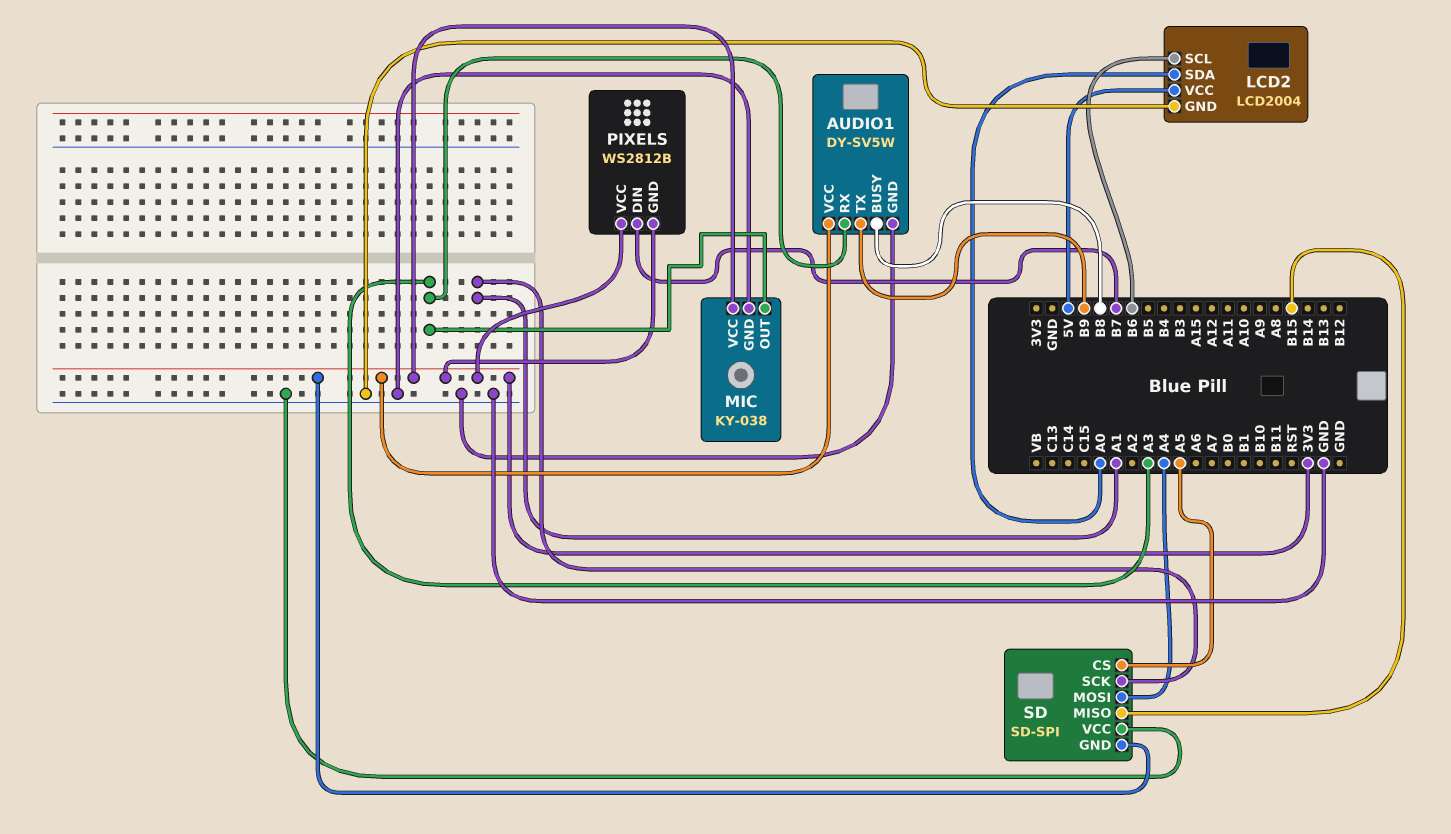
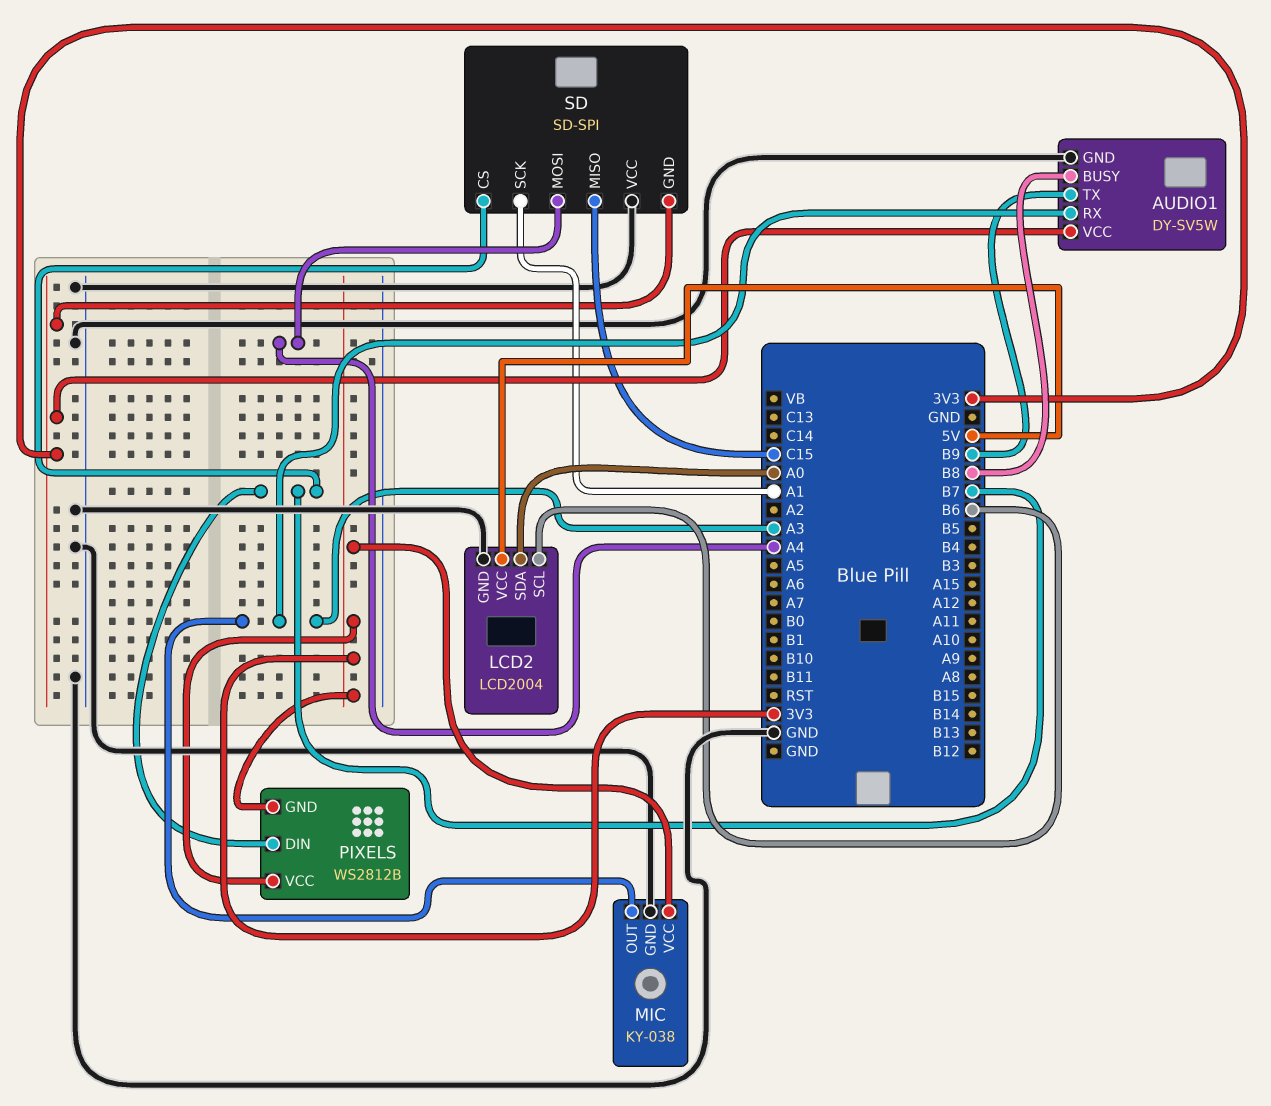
SD pin CS: A5 -> B7
SD pin MISO: B15 -> C15

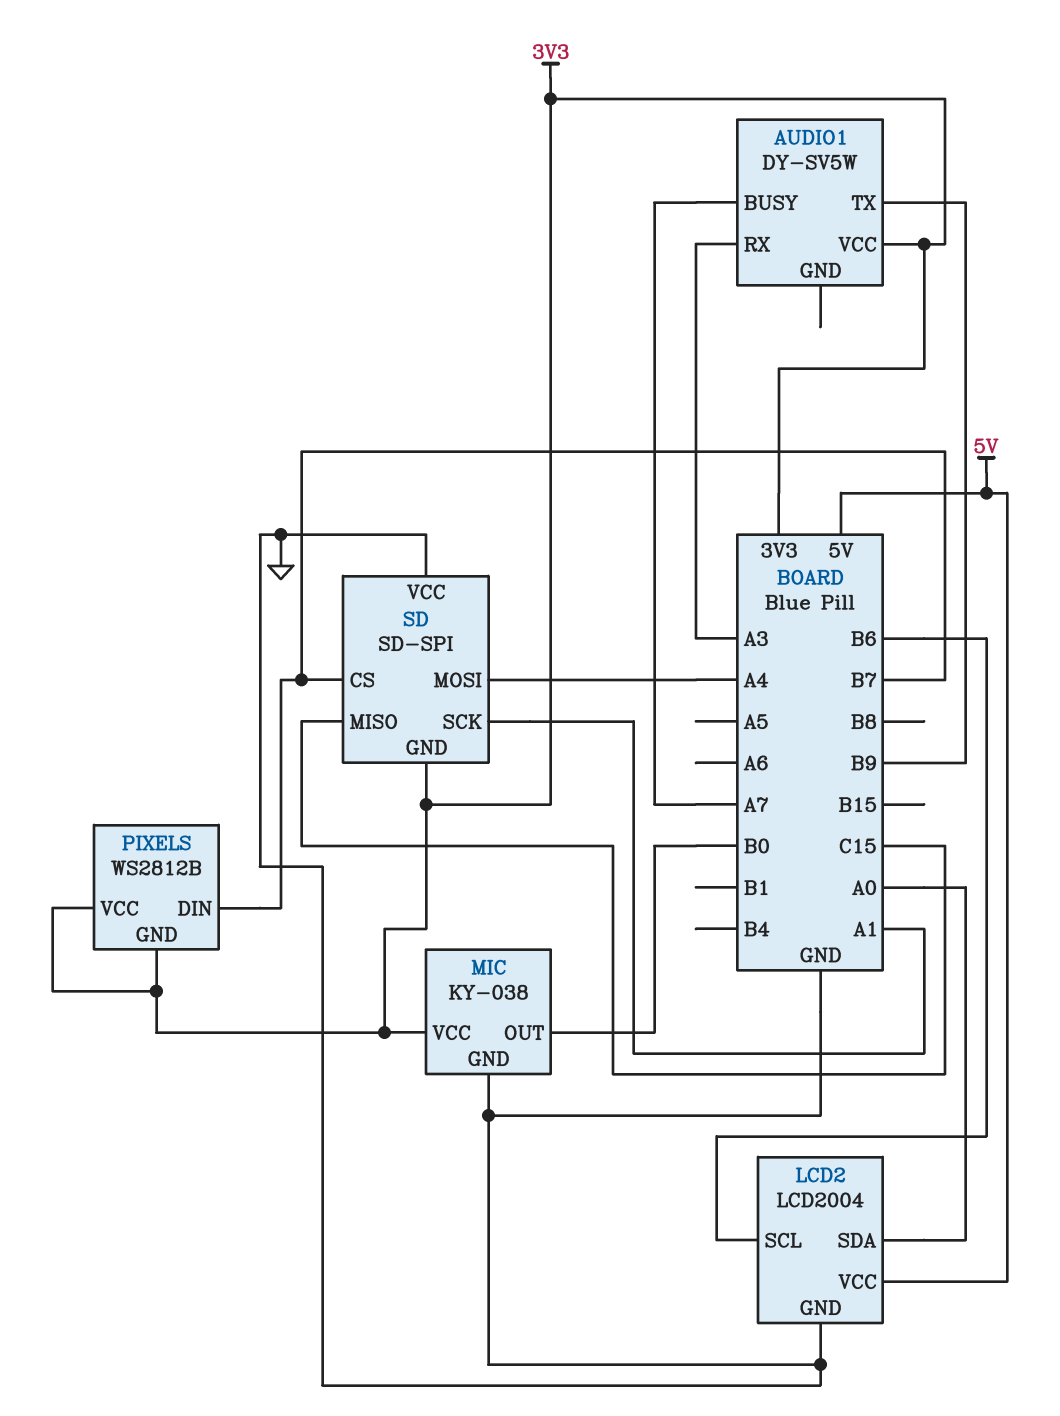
AUDIO1 pin BUSY: B8 -> A7
AUDIO1 pin GND: GND -> none
MIC pin OUT: A3 -> B0

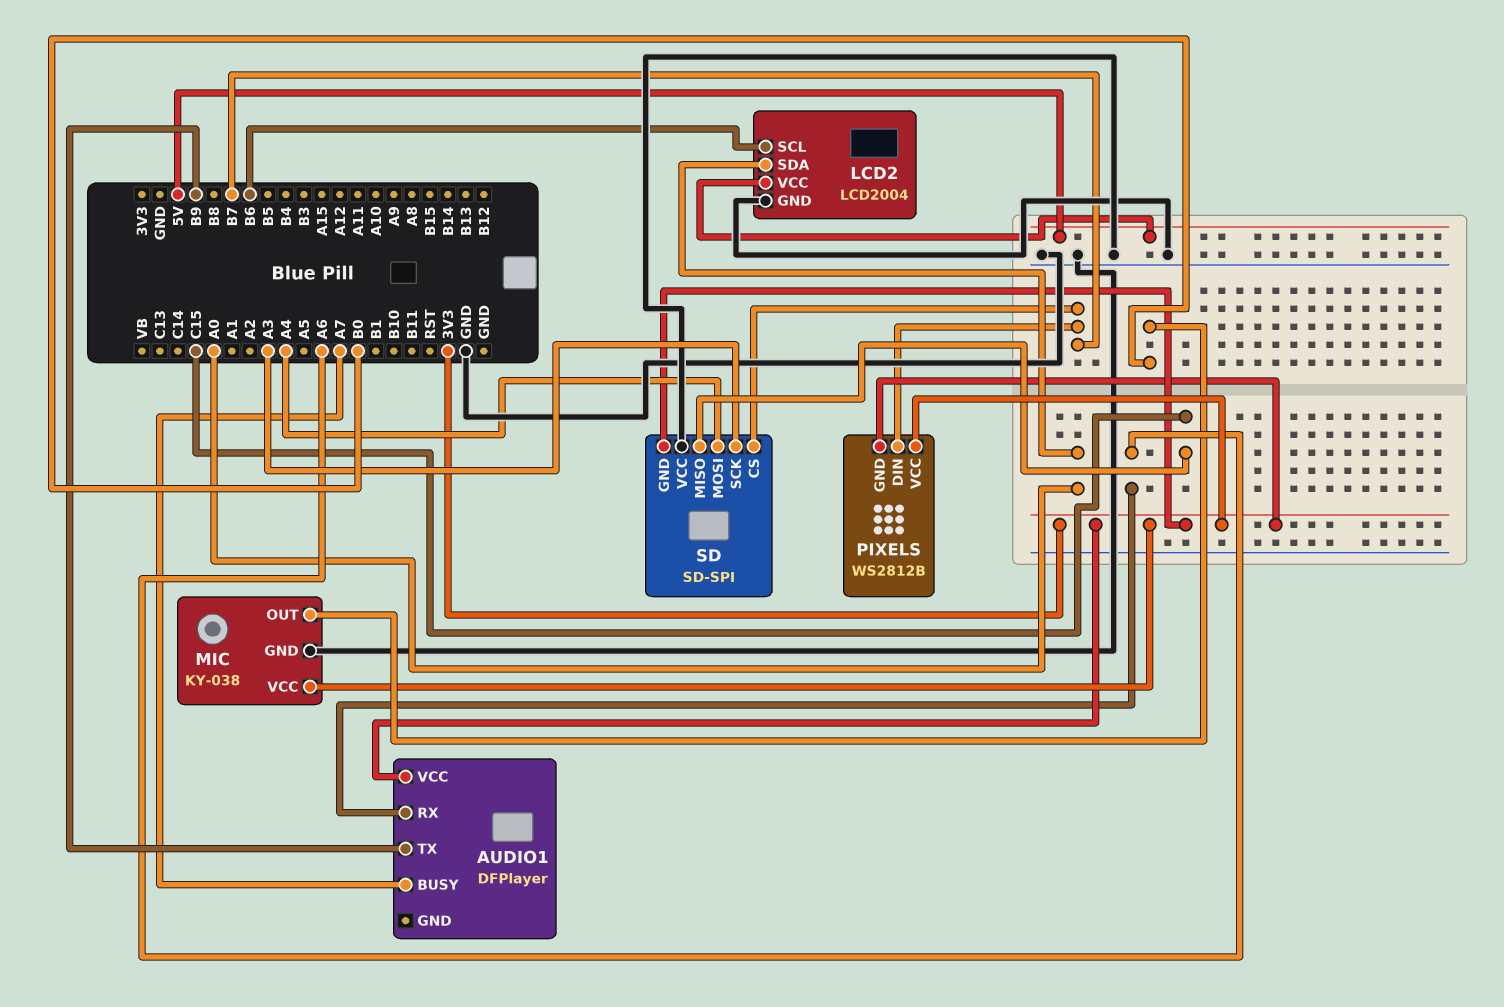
AUDIO1: DY-SV5W -> DFPlayer
AUDIO1 pin RX: A3 -> A6
SD pin SCK: A1 -> A3

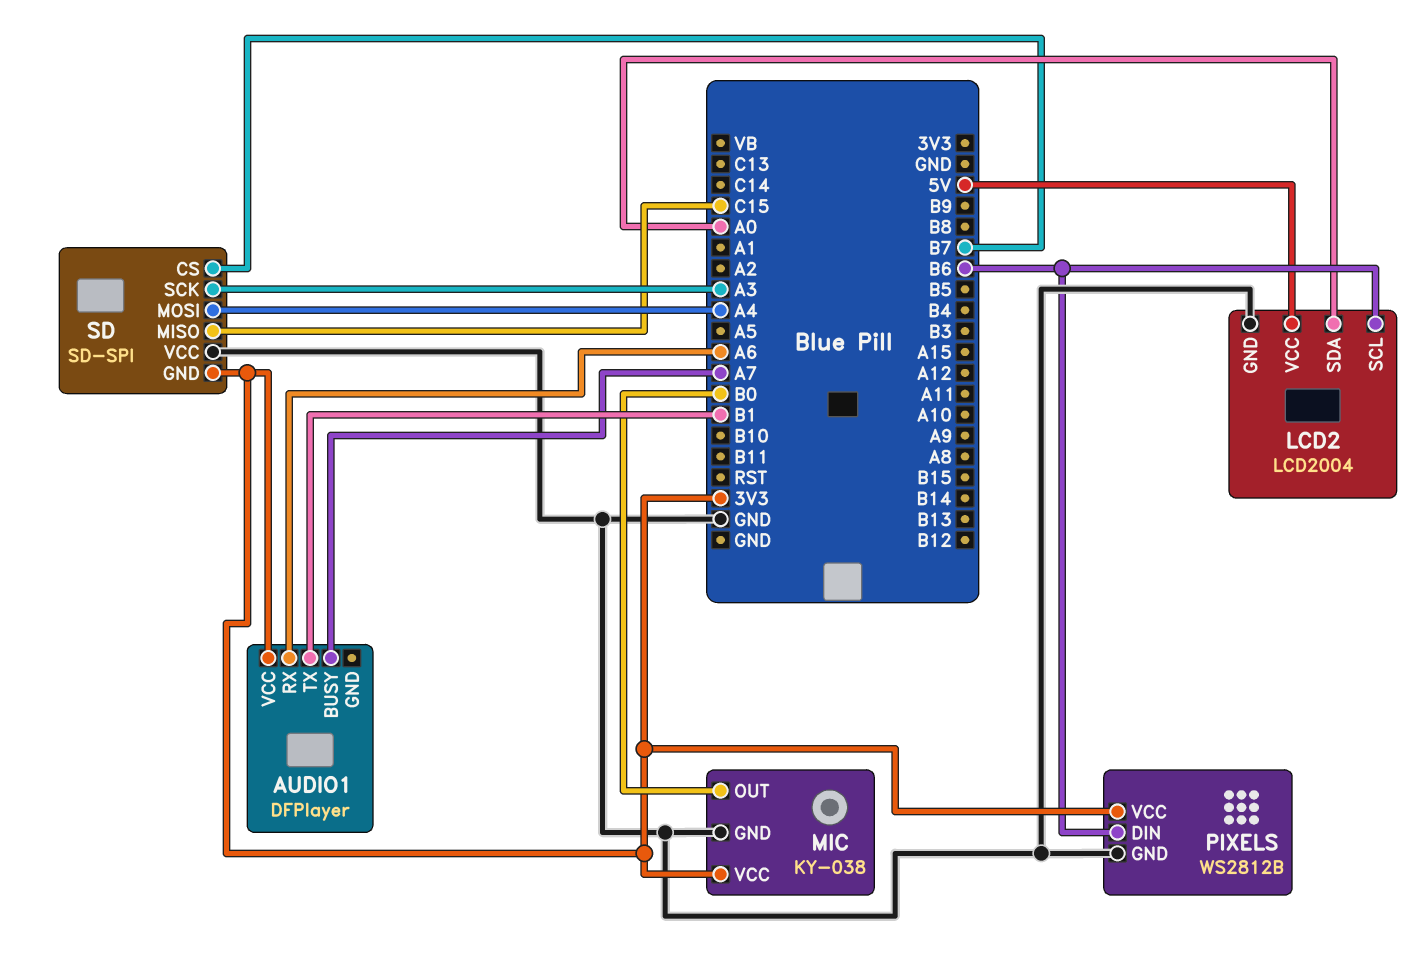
AUDIO1 pin TX: B9 -> B1
PIXELS pin DIN: B7 -> B6
PIXELS pin GND: 3V3 -> GND

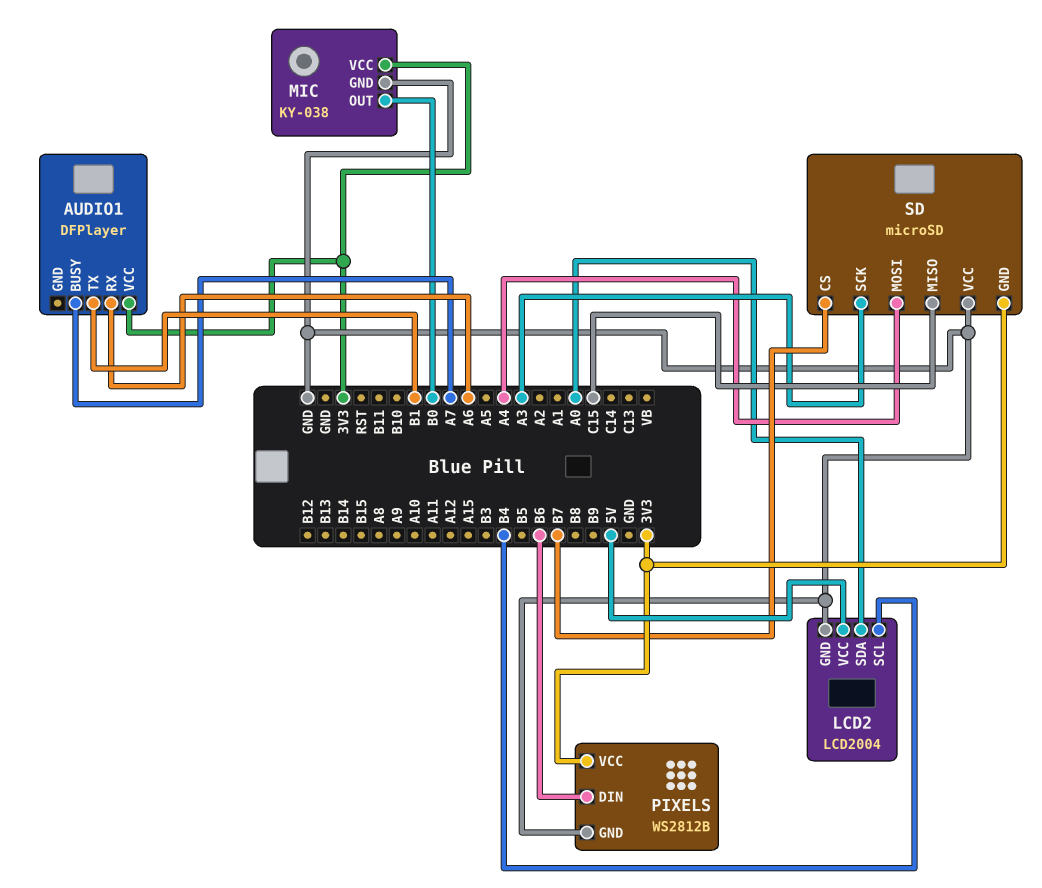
LCD2 pin SCL: B6 -> B4
SD: SD-SPI -> microSD

